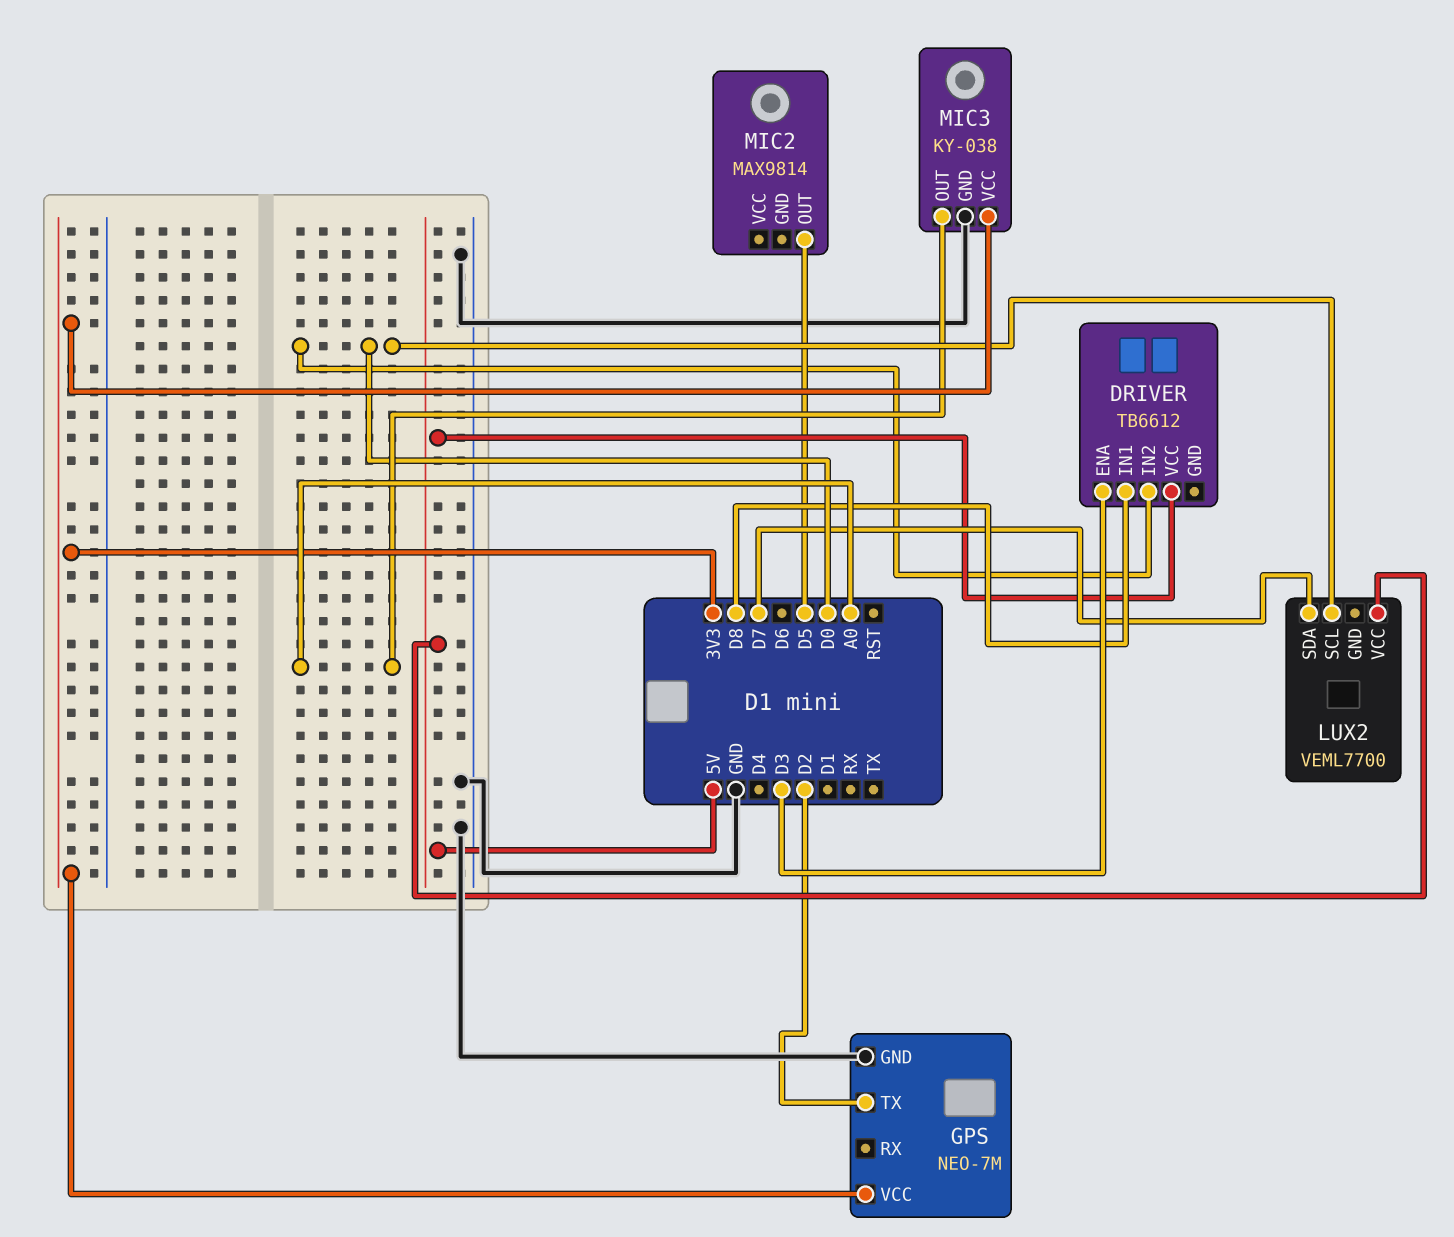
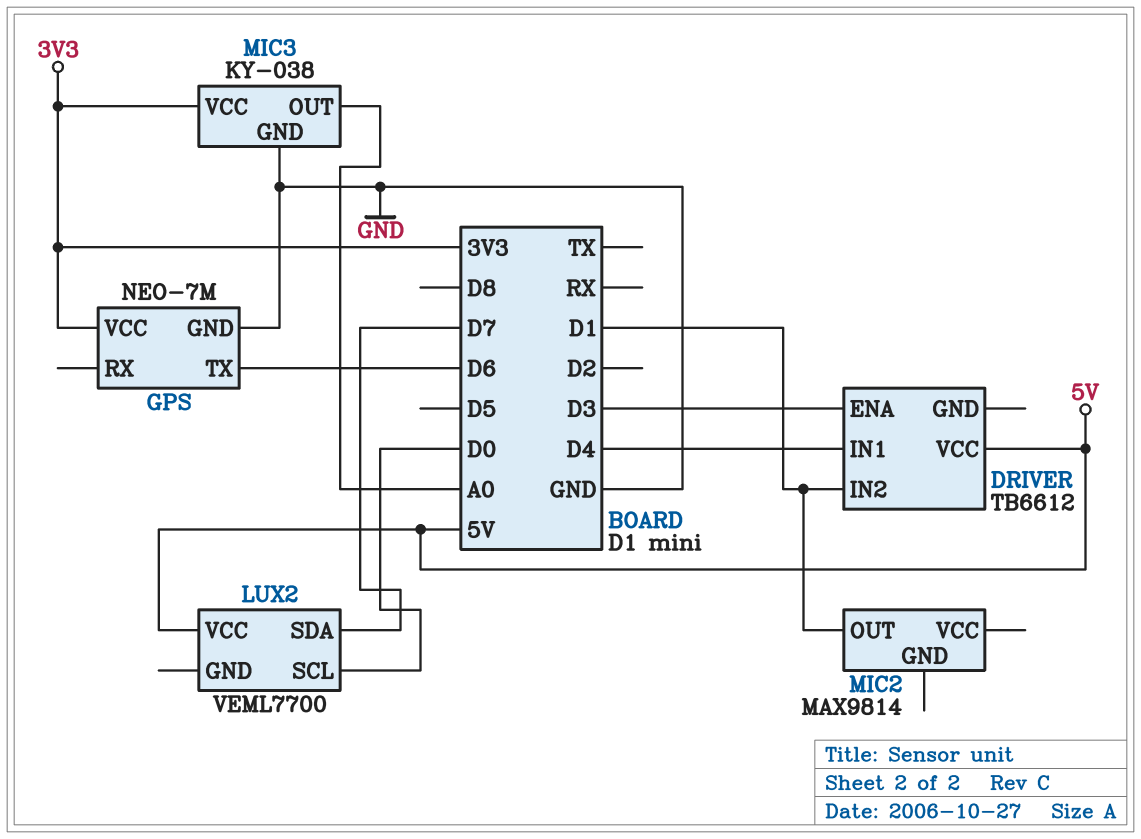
DRIVER pin IN1: D8 -> D4
DRIVER pin IN2: D0 -> D1
GPS pin TX: D2 -> D6
MIC2 pin OUT: D5 -> D1

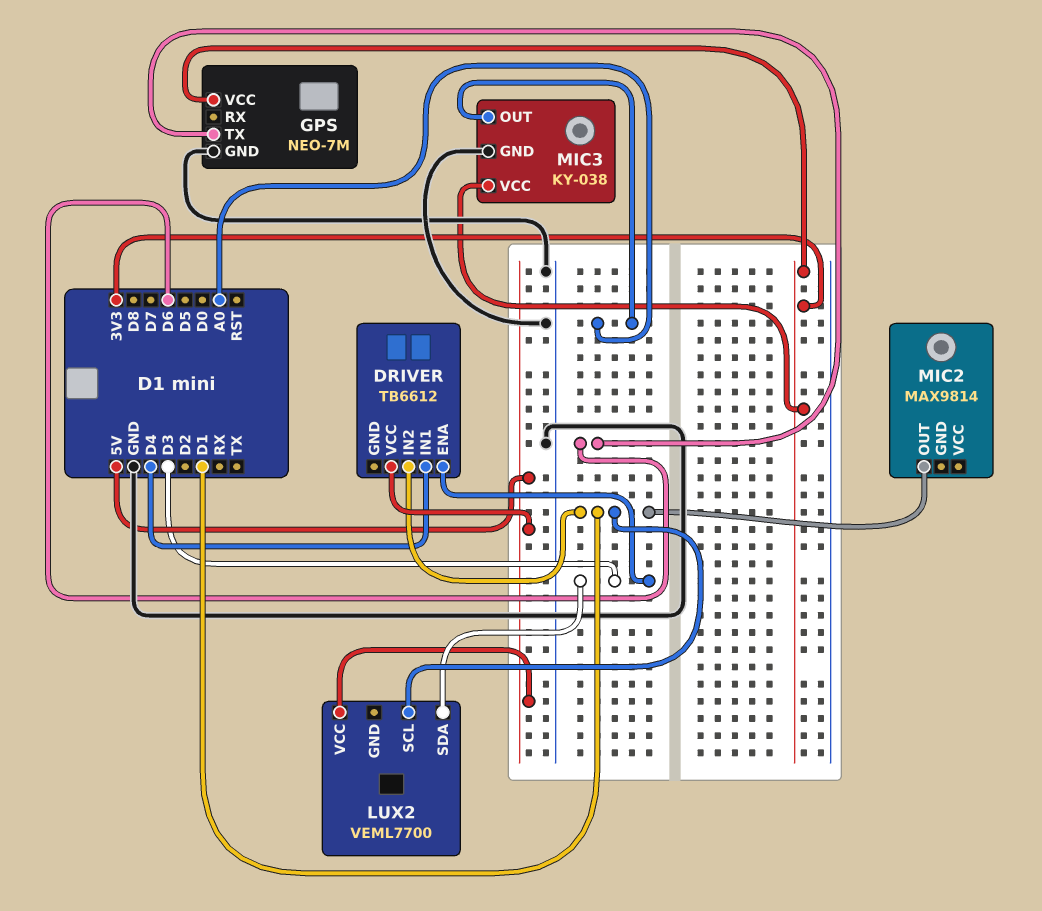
LUX2 pin SCL: D0 -> D1
LUX2 pin SDA: D7 -> D3

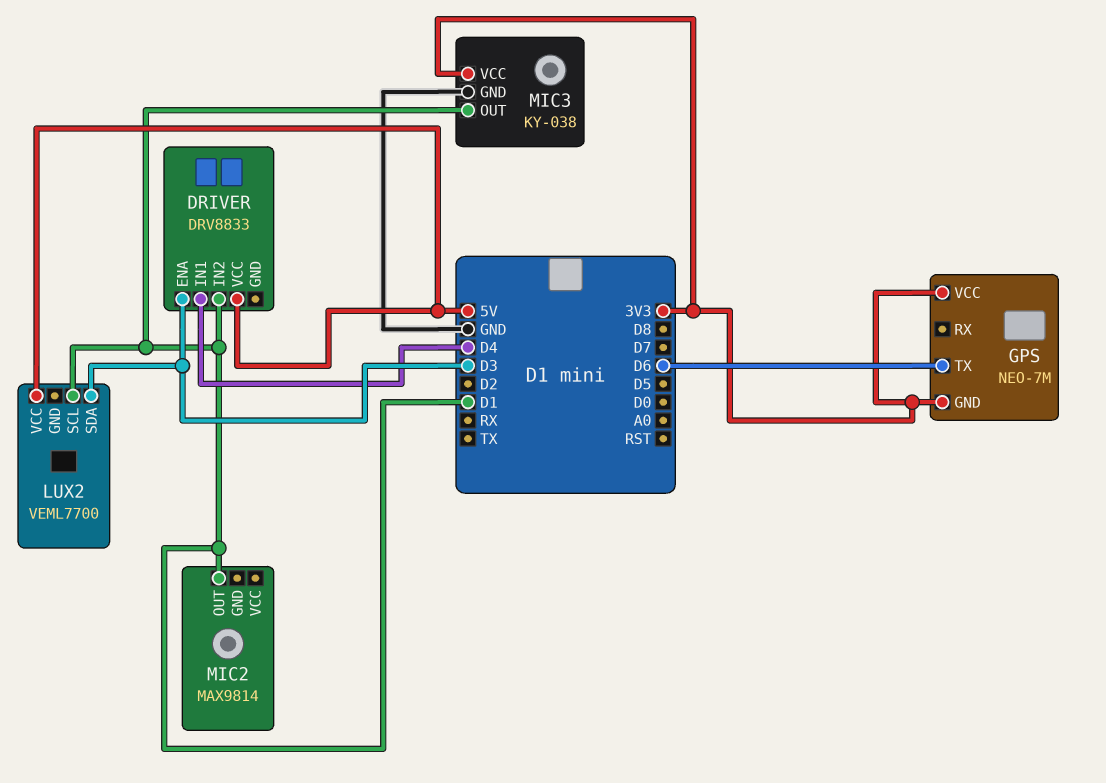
DRIVER: TB6612 -> DRV8833
GPS pin GND: GND -> 3V3
MIC3 pin OUT: A0 -> D1

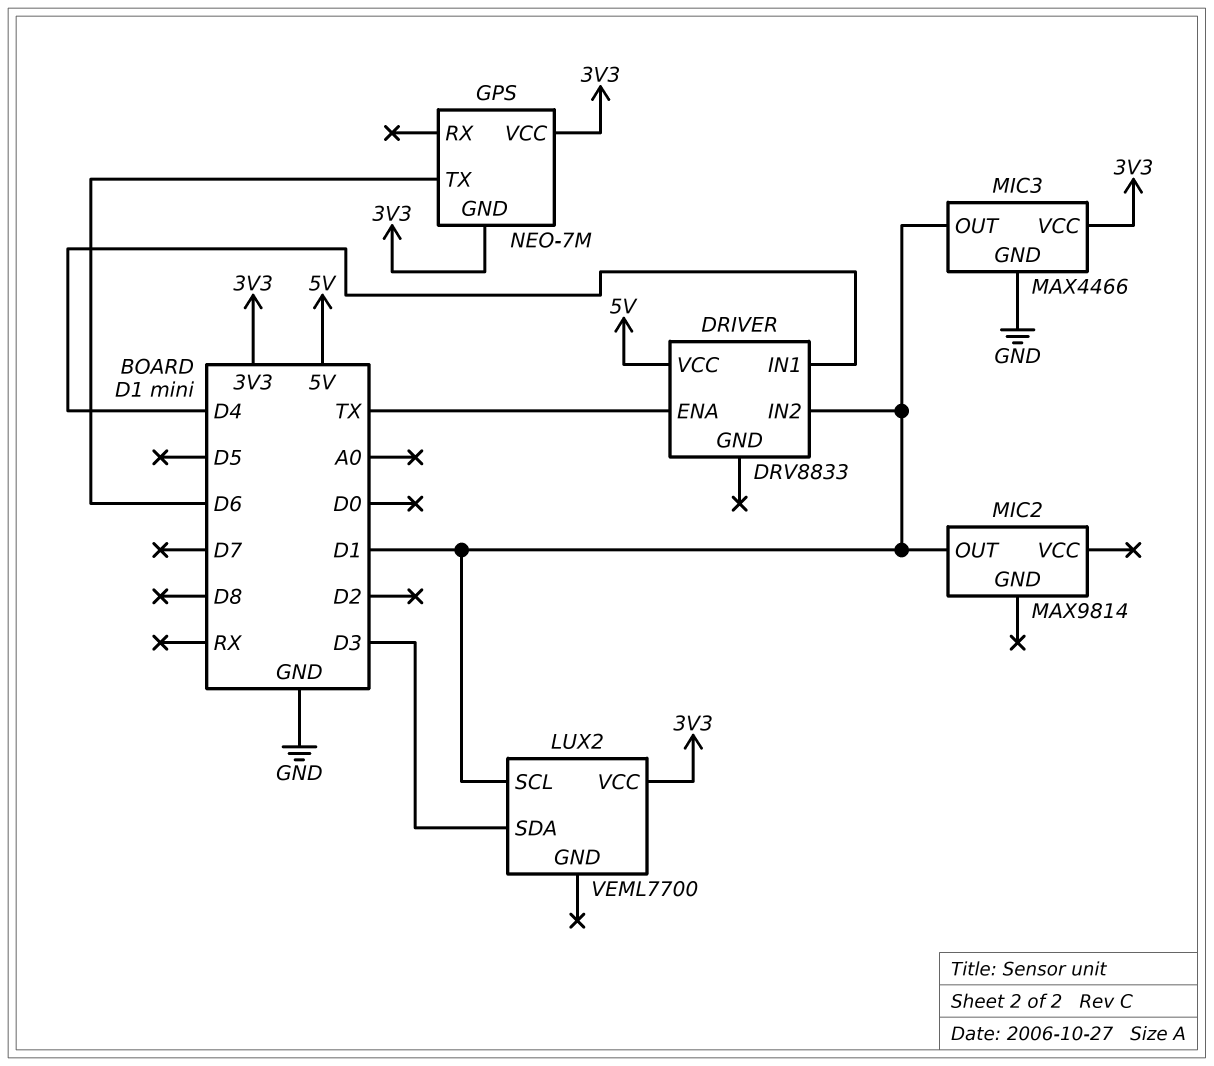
DRIVER pin ENA: D3 -> TX
LUX2 pin VCC: 5V -> 3V3
MIC3: KY-038 -> MAX4466

